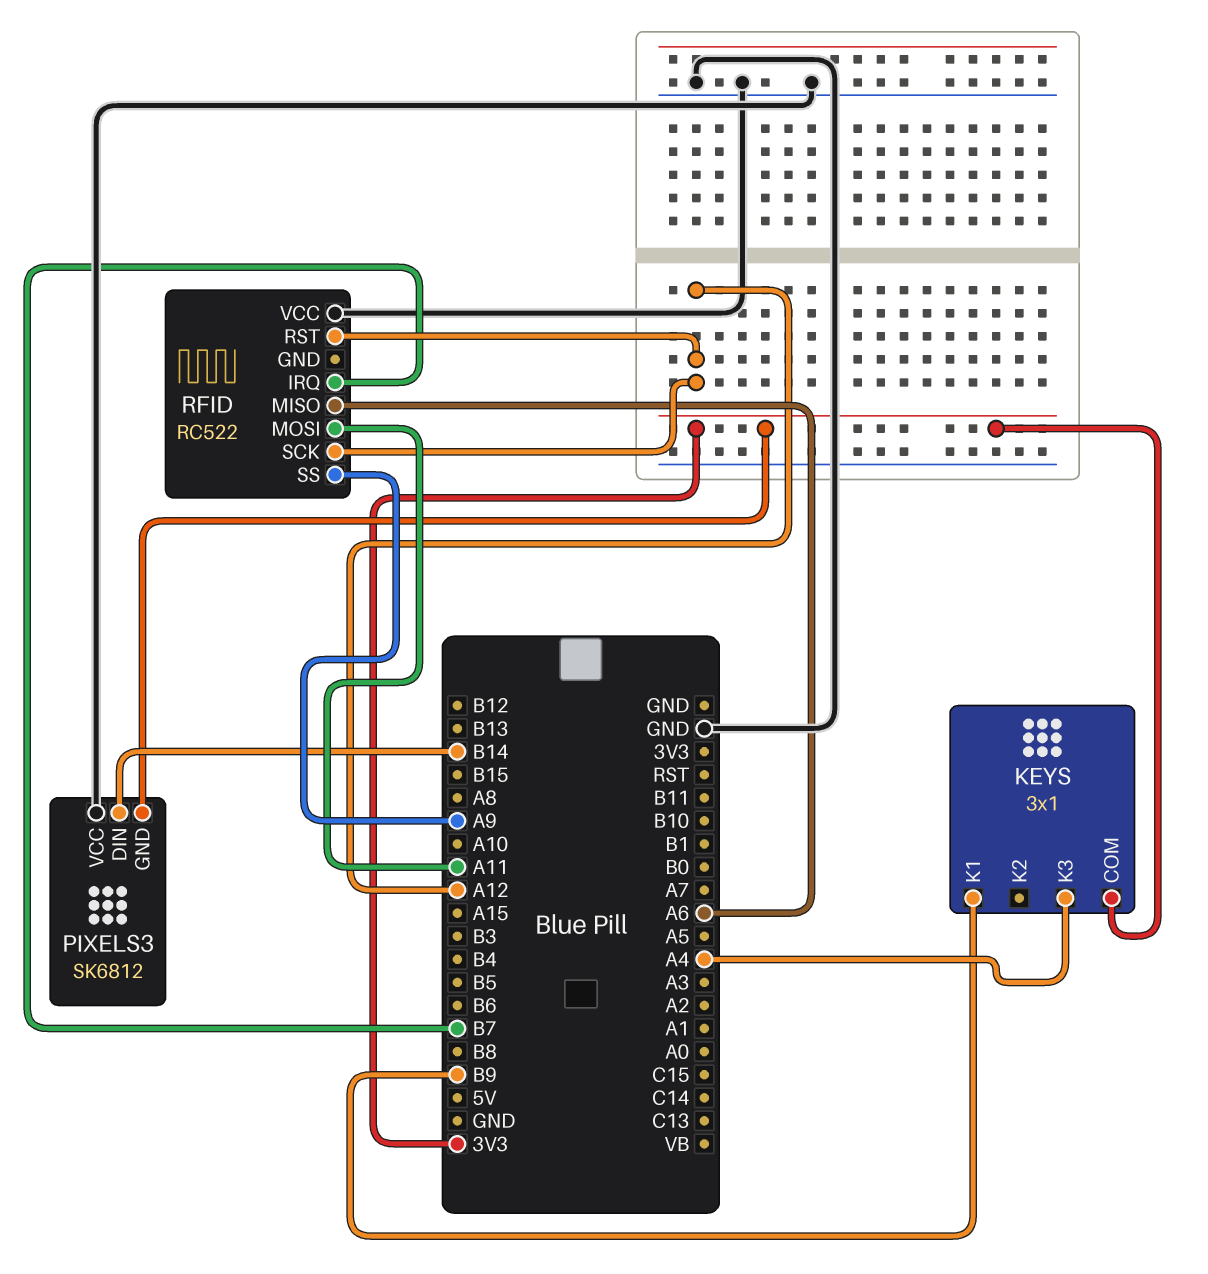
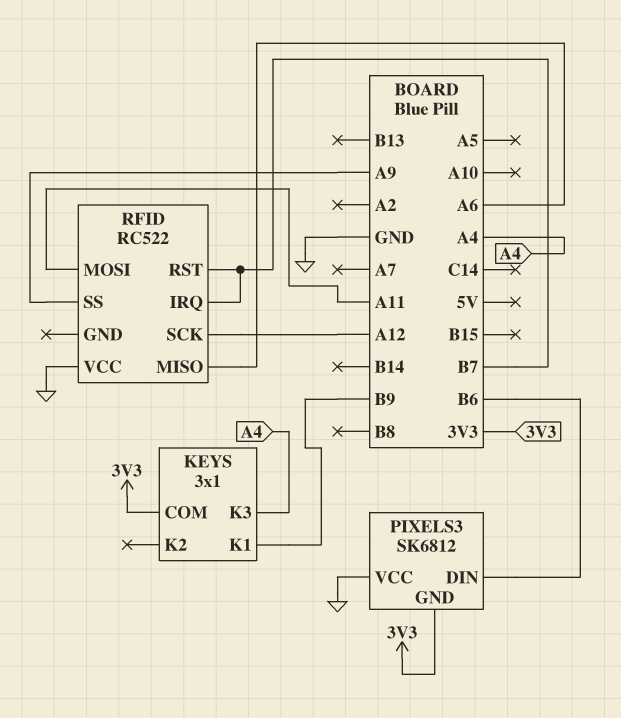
PIXELS3 pin DIN: B14 -> B6
RFID pin RST: A12 -> B7

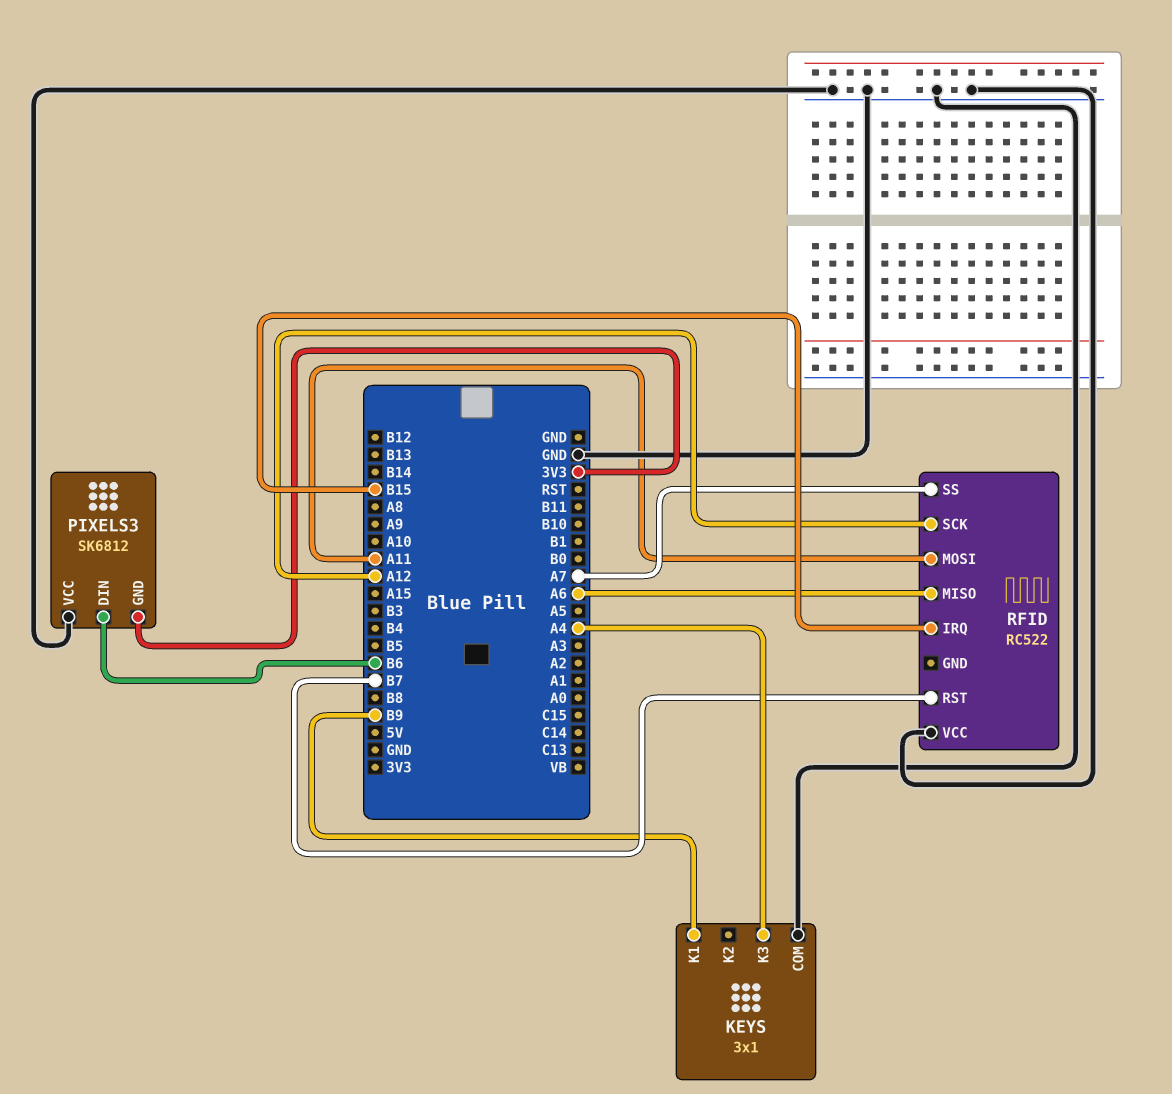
KEYS pin COM: 3V3 -> GND
RFID pin IRQ: B7 -> B15
RFID pin SS: A9 -> A7

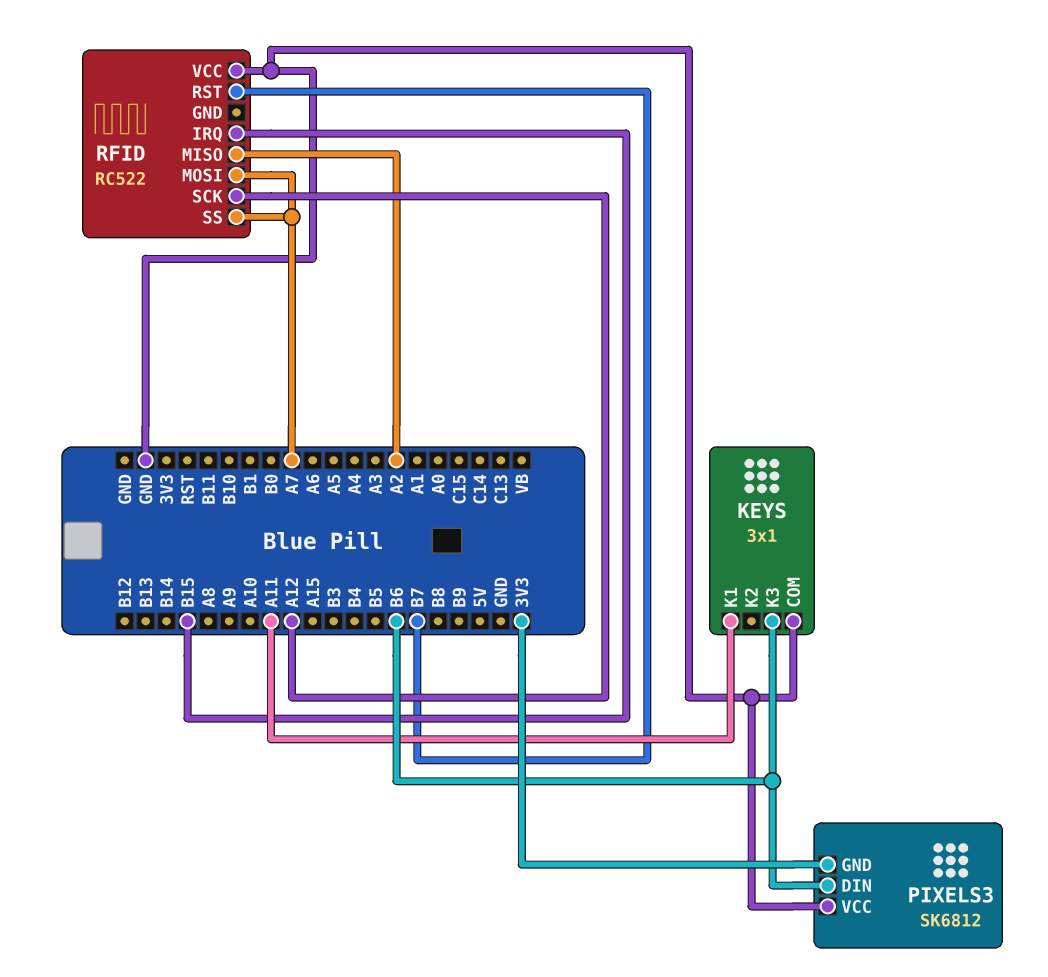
KEYS pin K1: B9 -> A11
KEYS pin K3: A4 -> B6
RFID pin MISO: A6 -> A2
RFID pin MOSI: A11 -> A7

